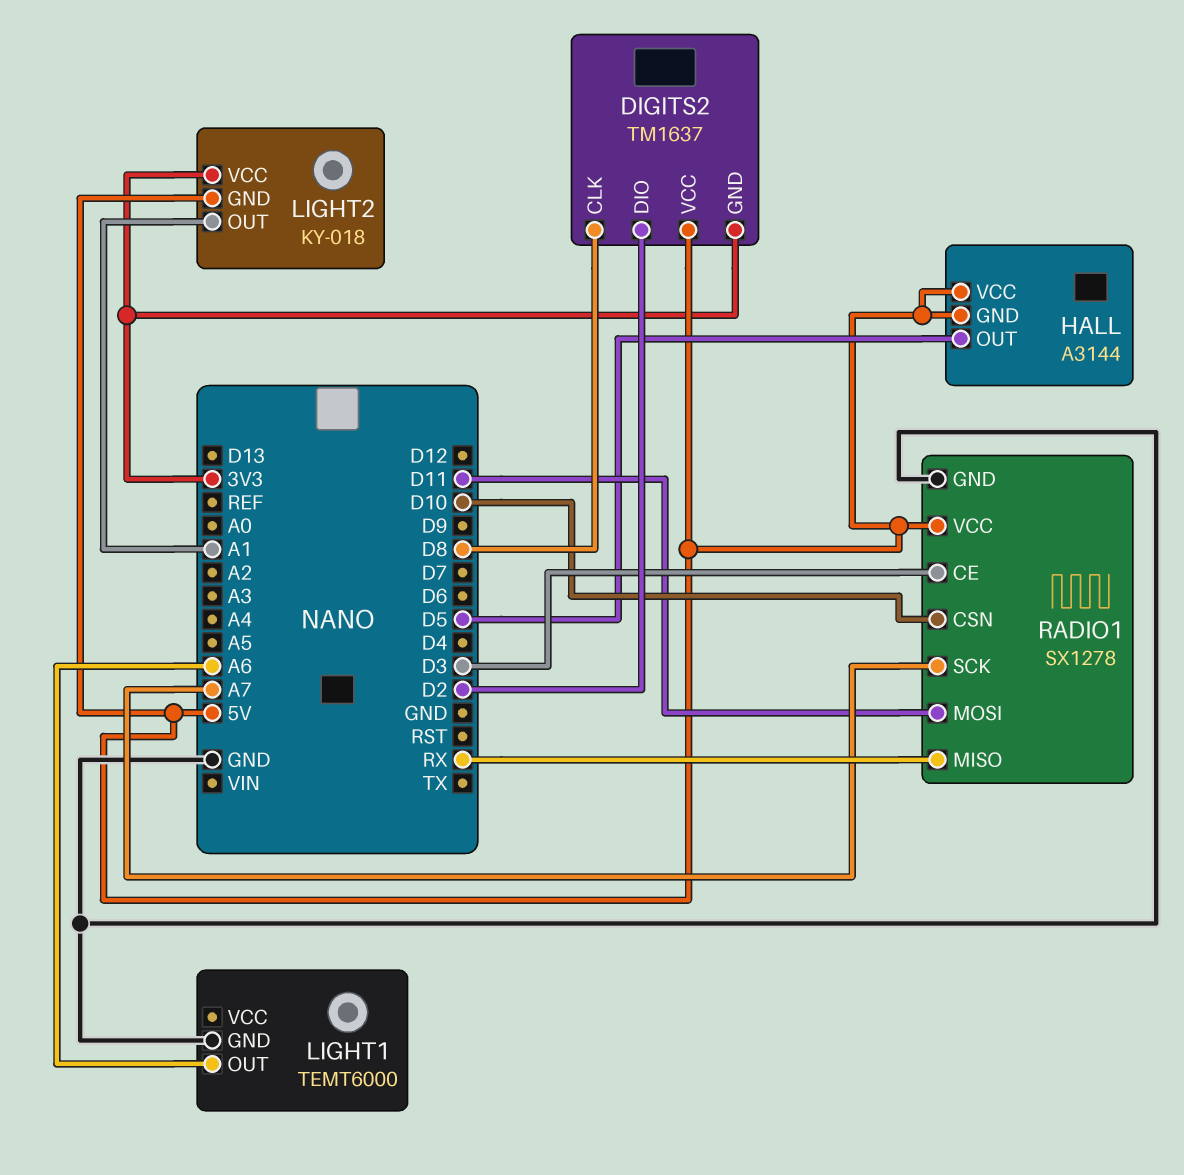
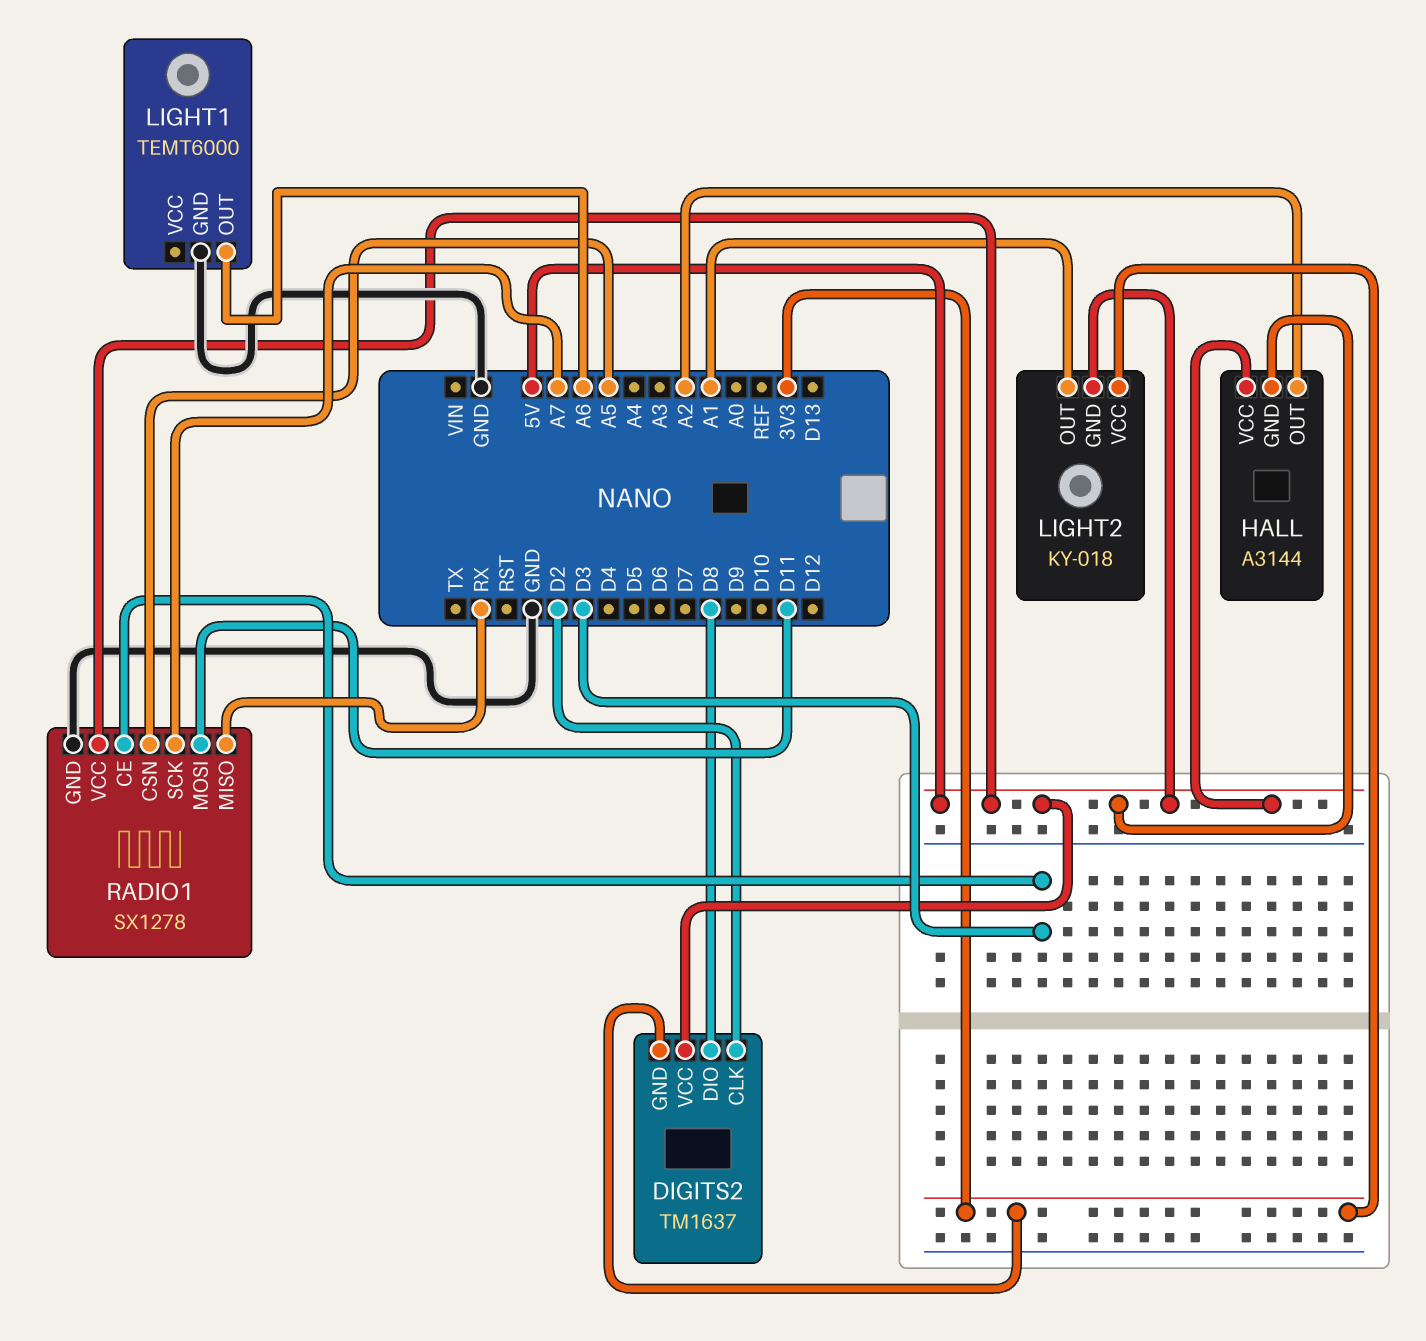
DIGITS2 pin CLK: D8 -> D2
DIGITS2 pin DIO: D2 -> D8
HALL pin OUT: D5 -> A2
RADIO1 pin CSN: D10 -> A5

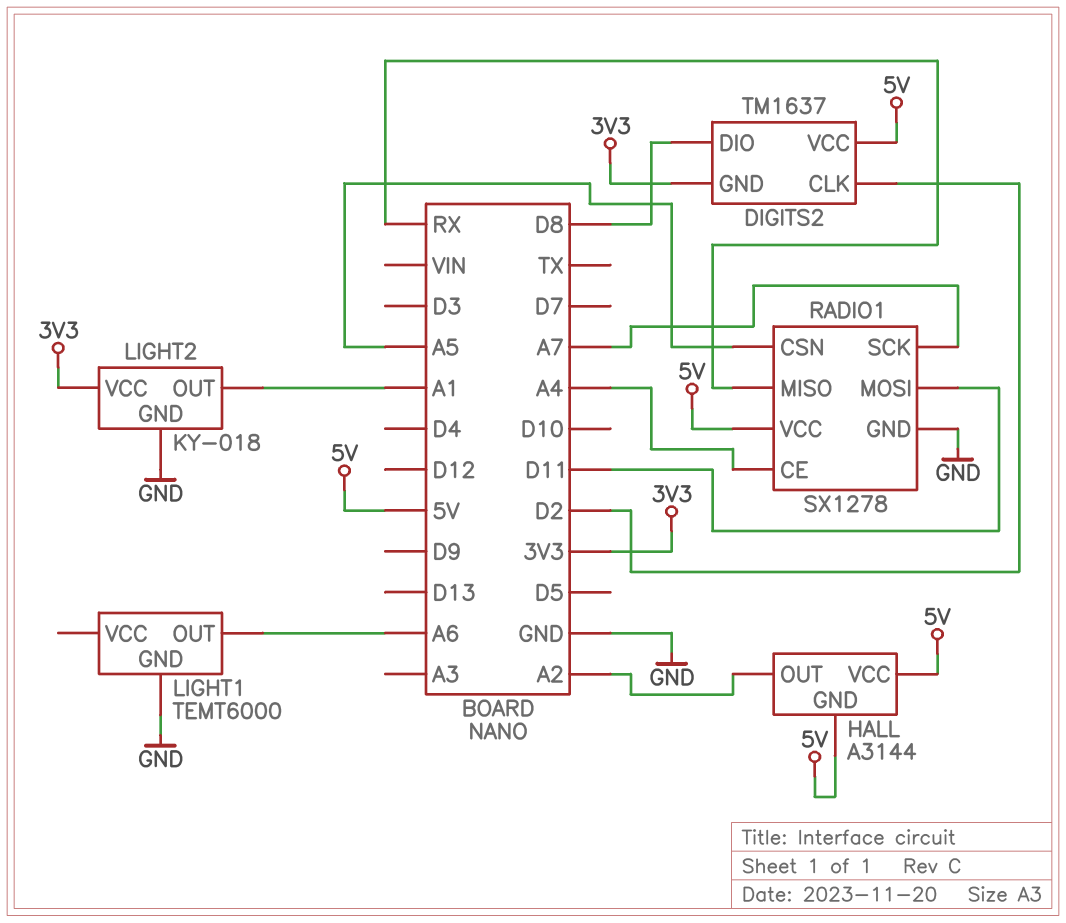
LIGHT2 pin GND: 5V -> GND
RADIO1 pin CE: D3 -> A4

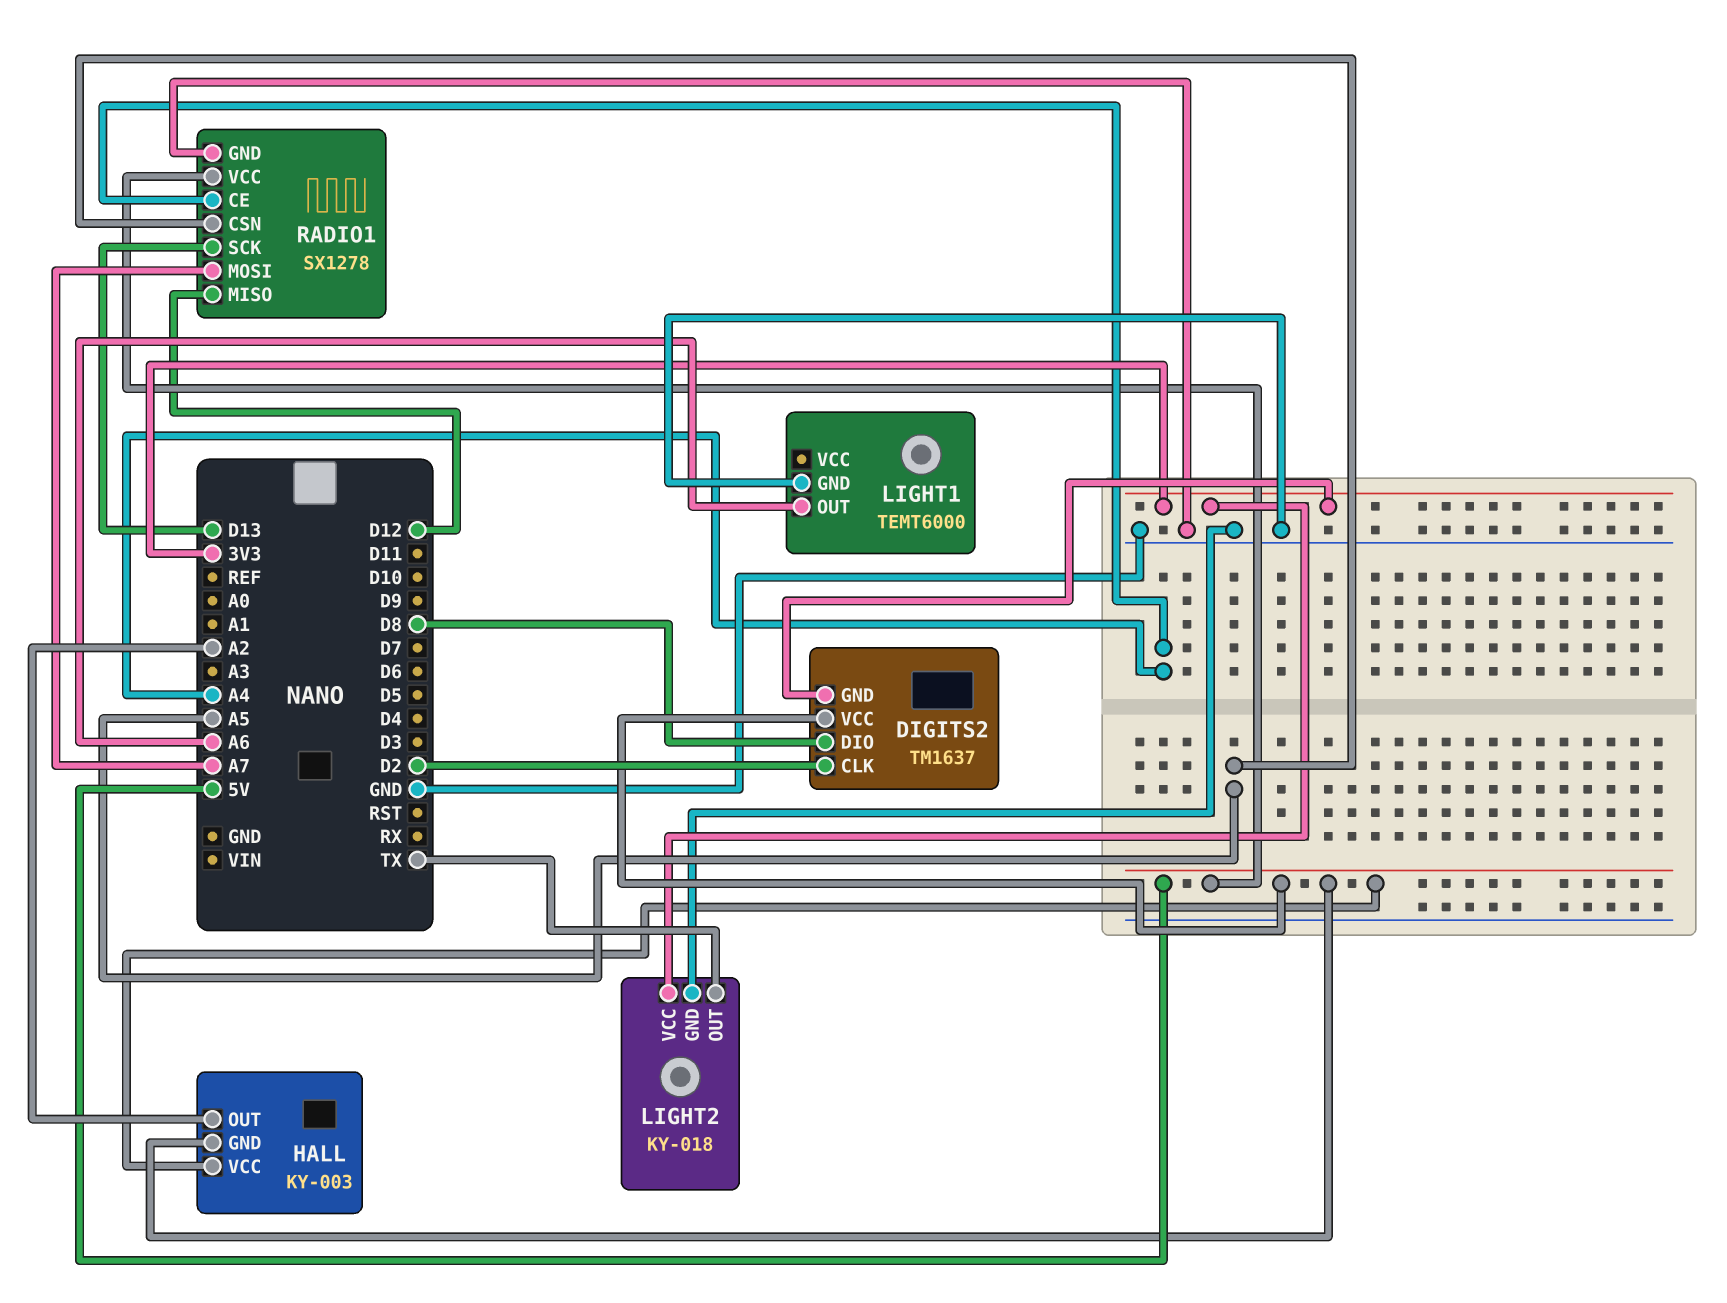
HALL: A3144 -> KY-003
LIGHT2 pin OUT: A1 -> TX
RADIO1 pin MISO: RX -> D12
RADIO1 pin MOSI: D11 -> A7
RADIO1 pin SCK: A7 -> D13

